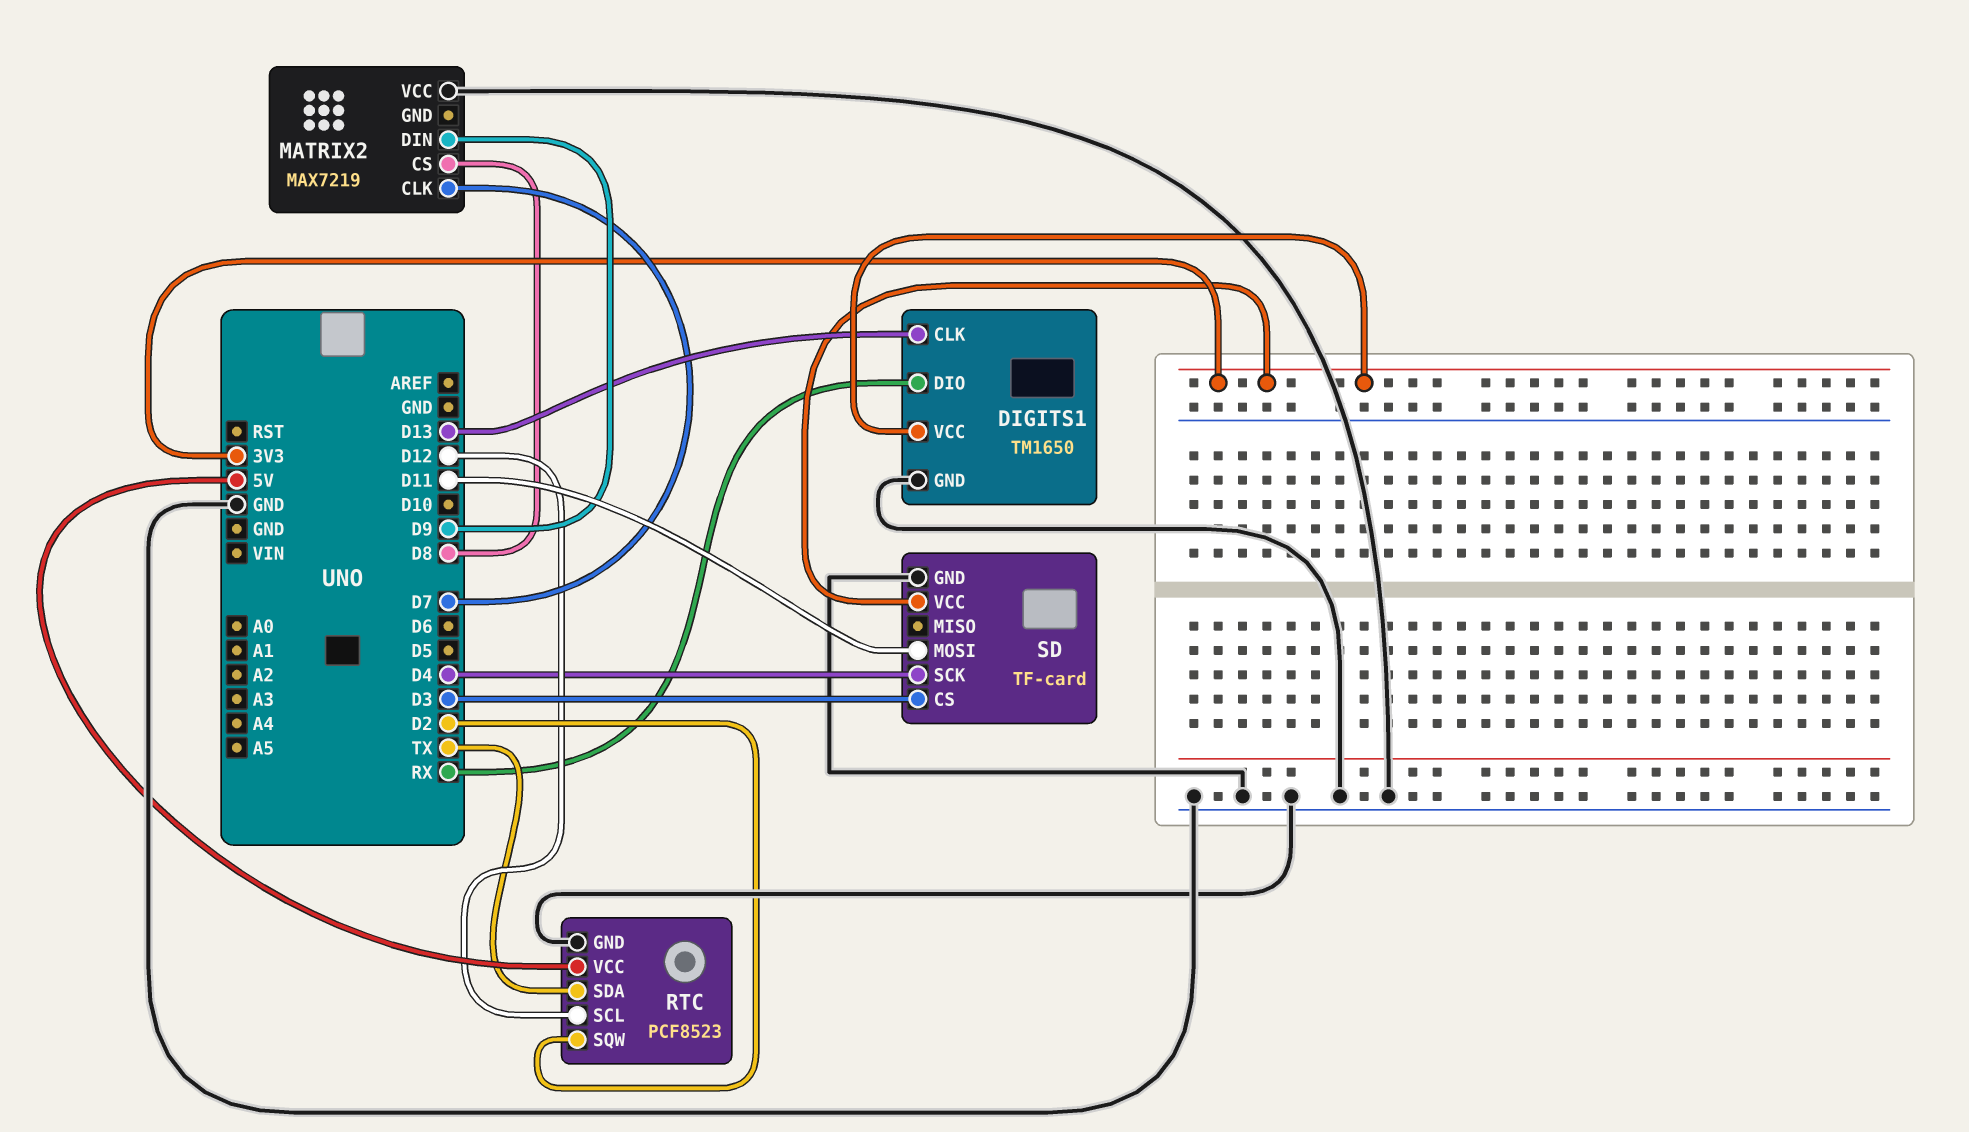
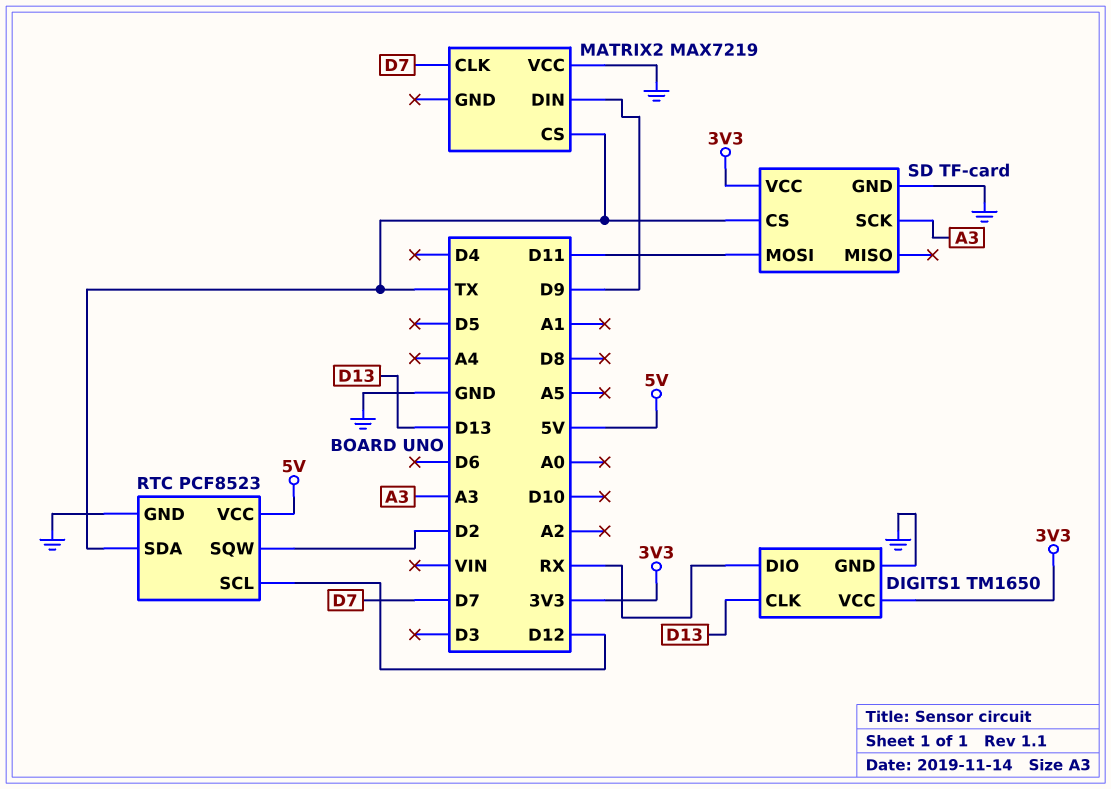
MATRIX2 pin CS: D8 -> TX
SD pin CS: D3 -> TX
SD pin SCK: D4 -> A3

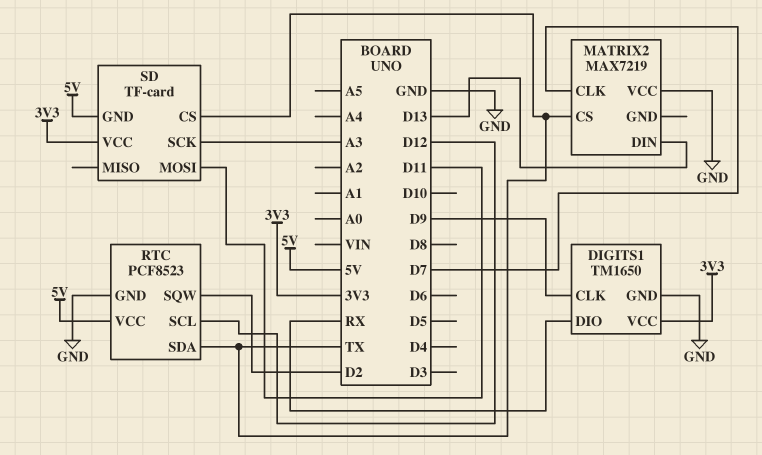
DIGITS1 pin CLK: D13 -> D9
MATRIX2 pin DIN: D9 -> D13
SD pin GND: GND -> 5V

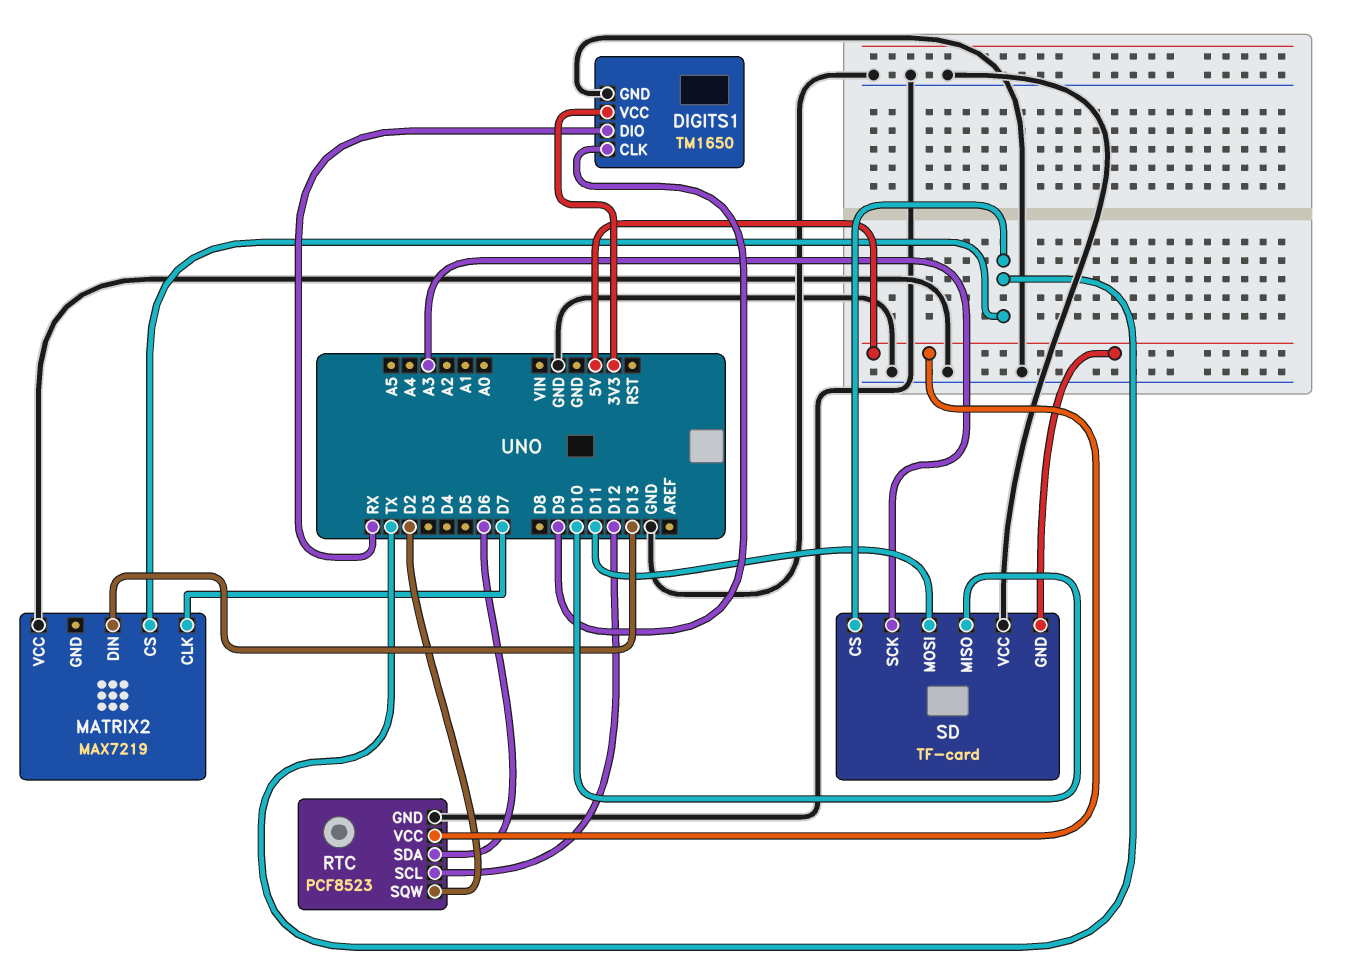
RTC pin SDA: TX -> D6
SD pin MISO: none -> D10
SD pin VCC: 3V3 -> GND

